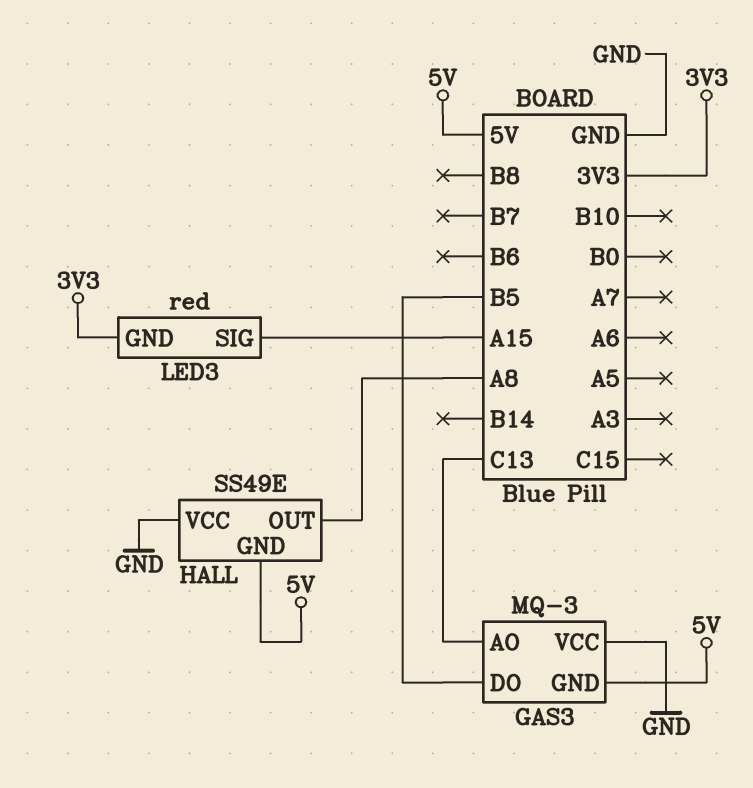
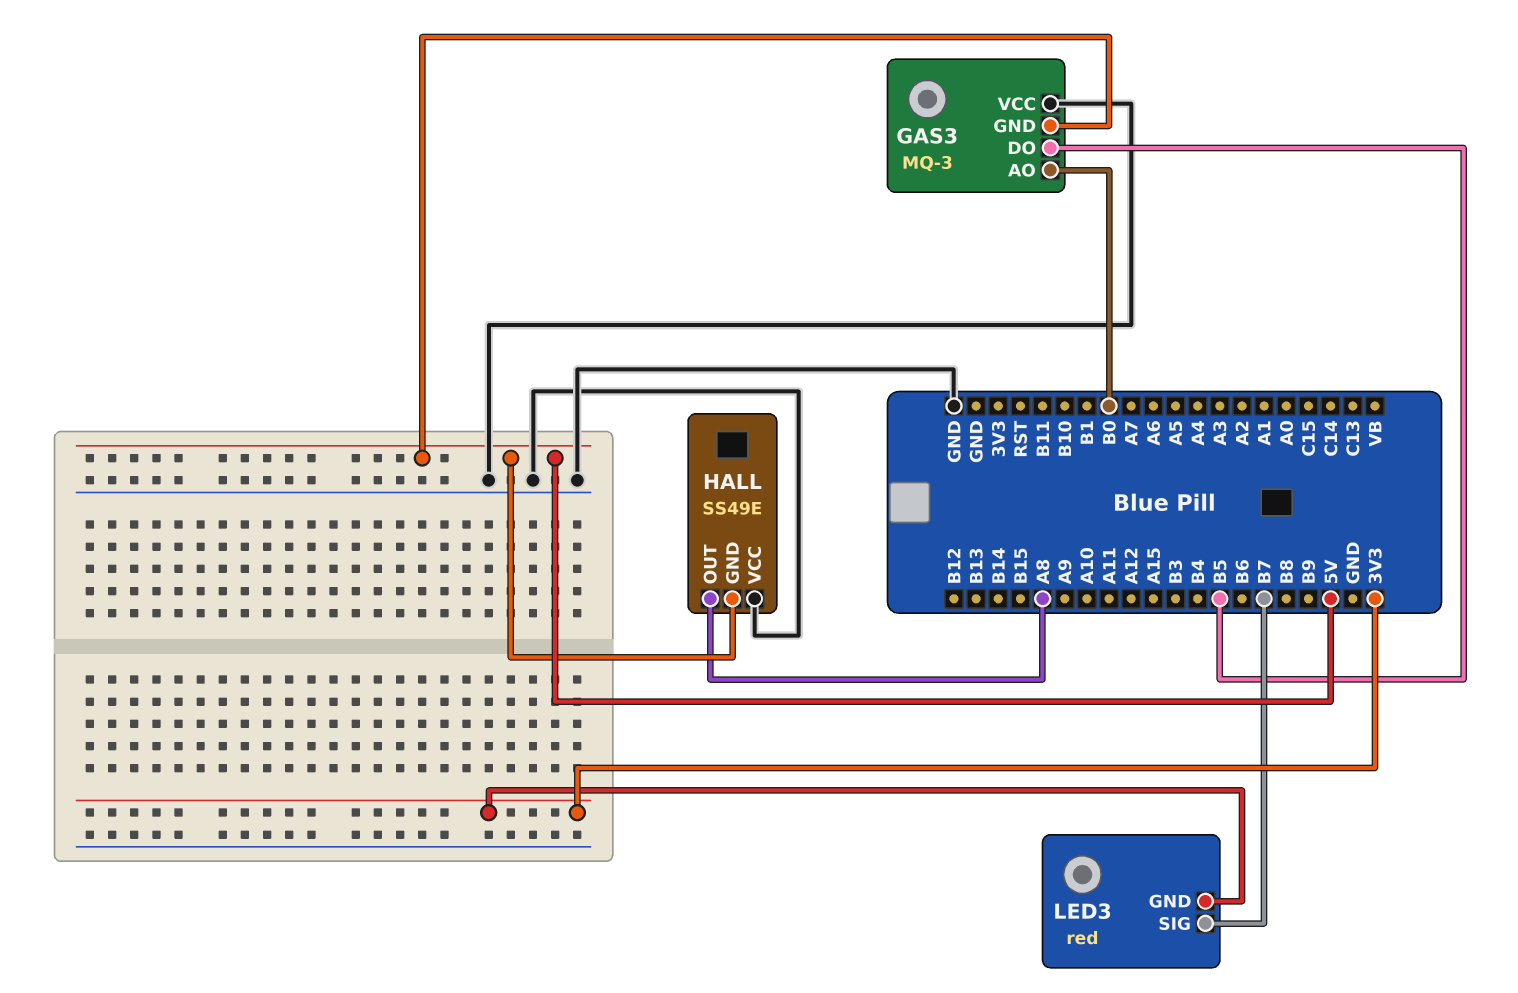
GAS3 pin AO: C13 -> B0
LED3 pin SIG: A15 -> B7

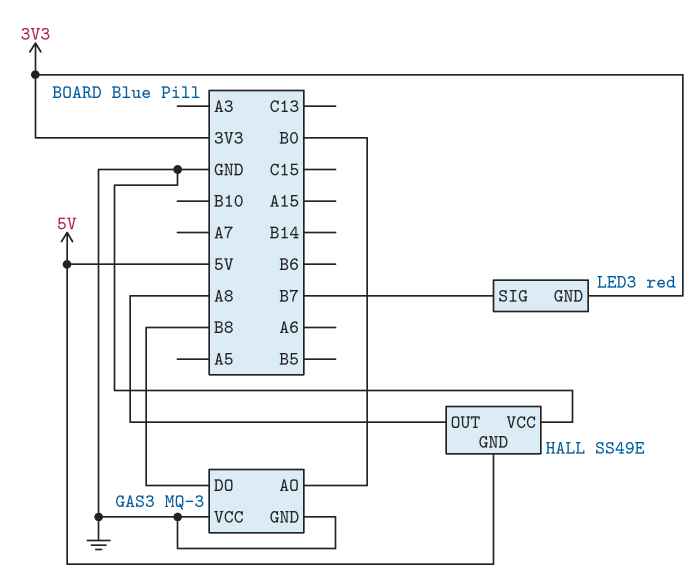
GAS3 pin DO: B5 -> B8
GAS3 pin GND: 5V -> GND

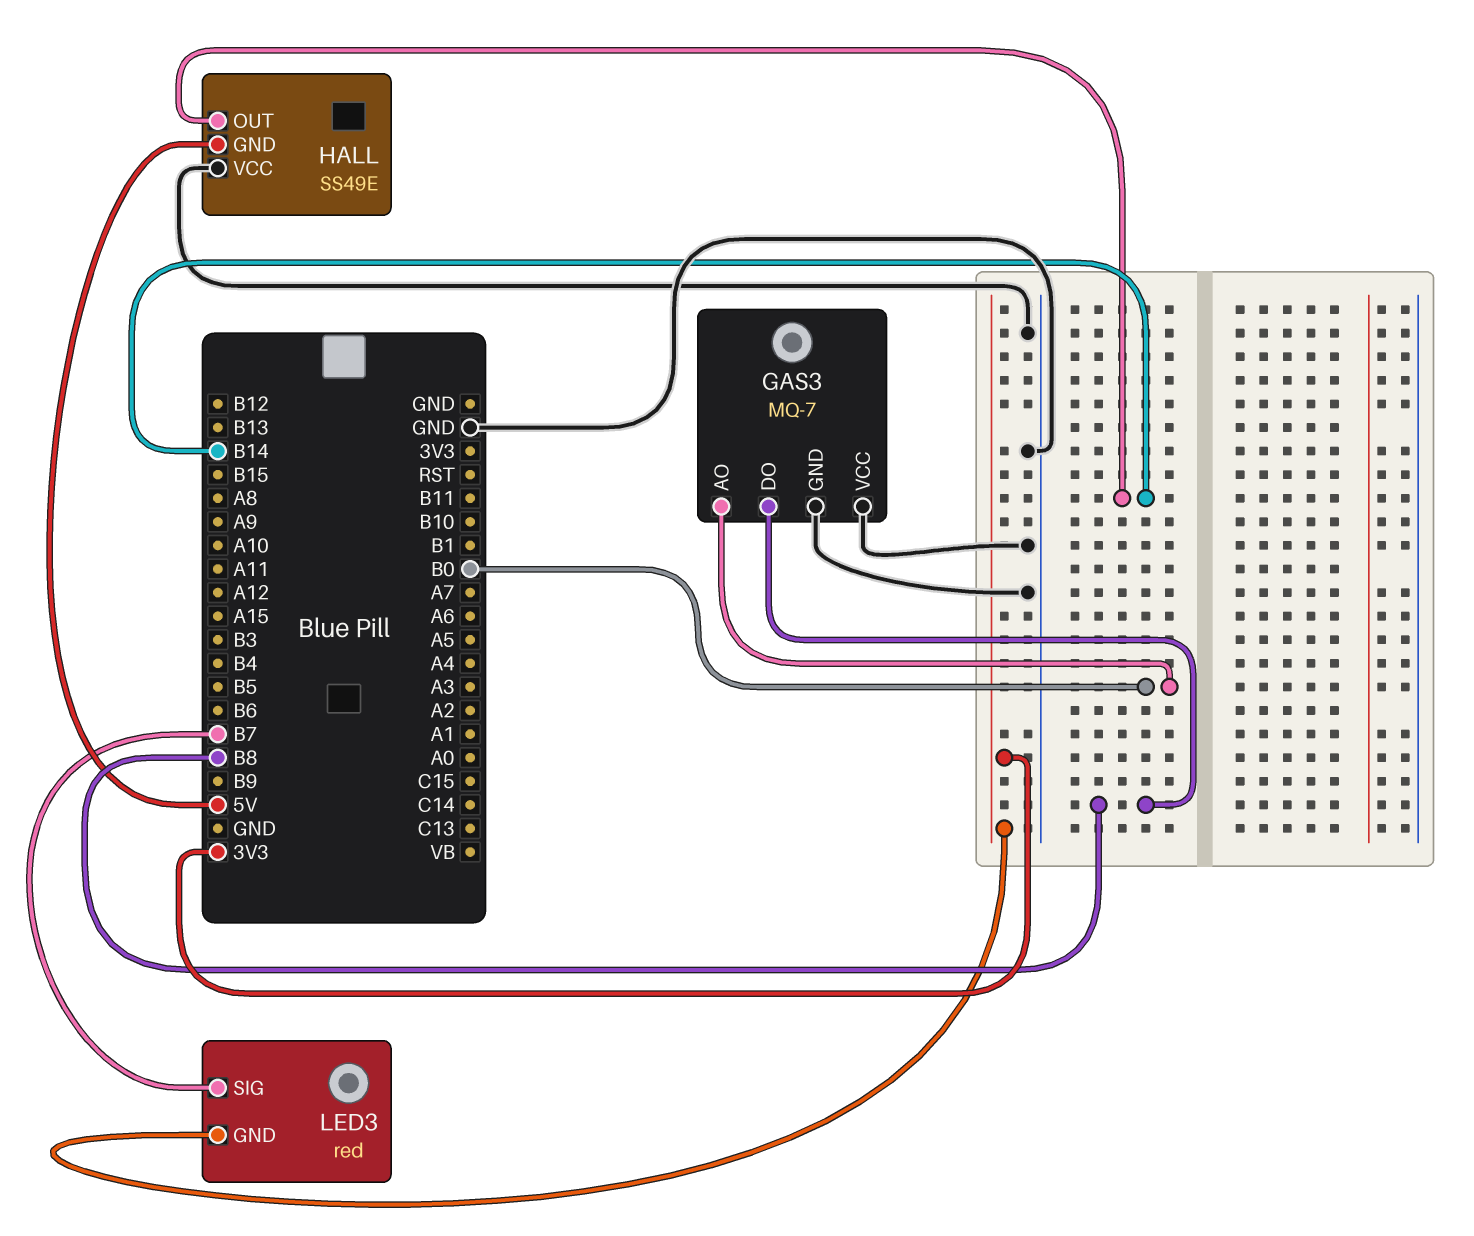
GAS3: MQ-3 -> MQ-7
HALL pin OUT: A8 -> B14

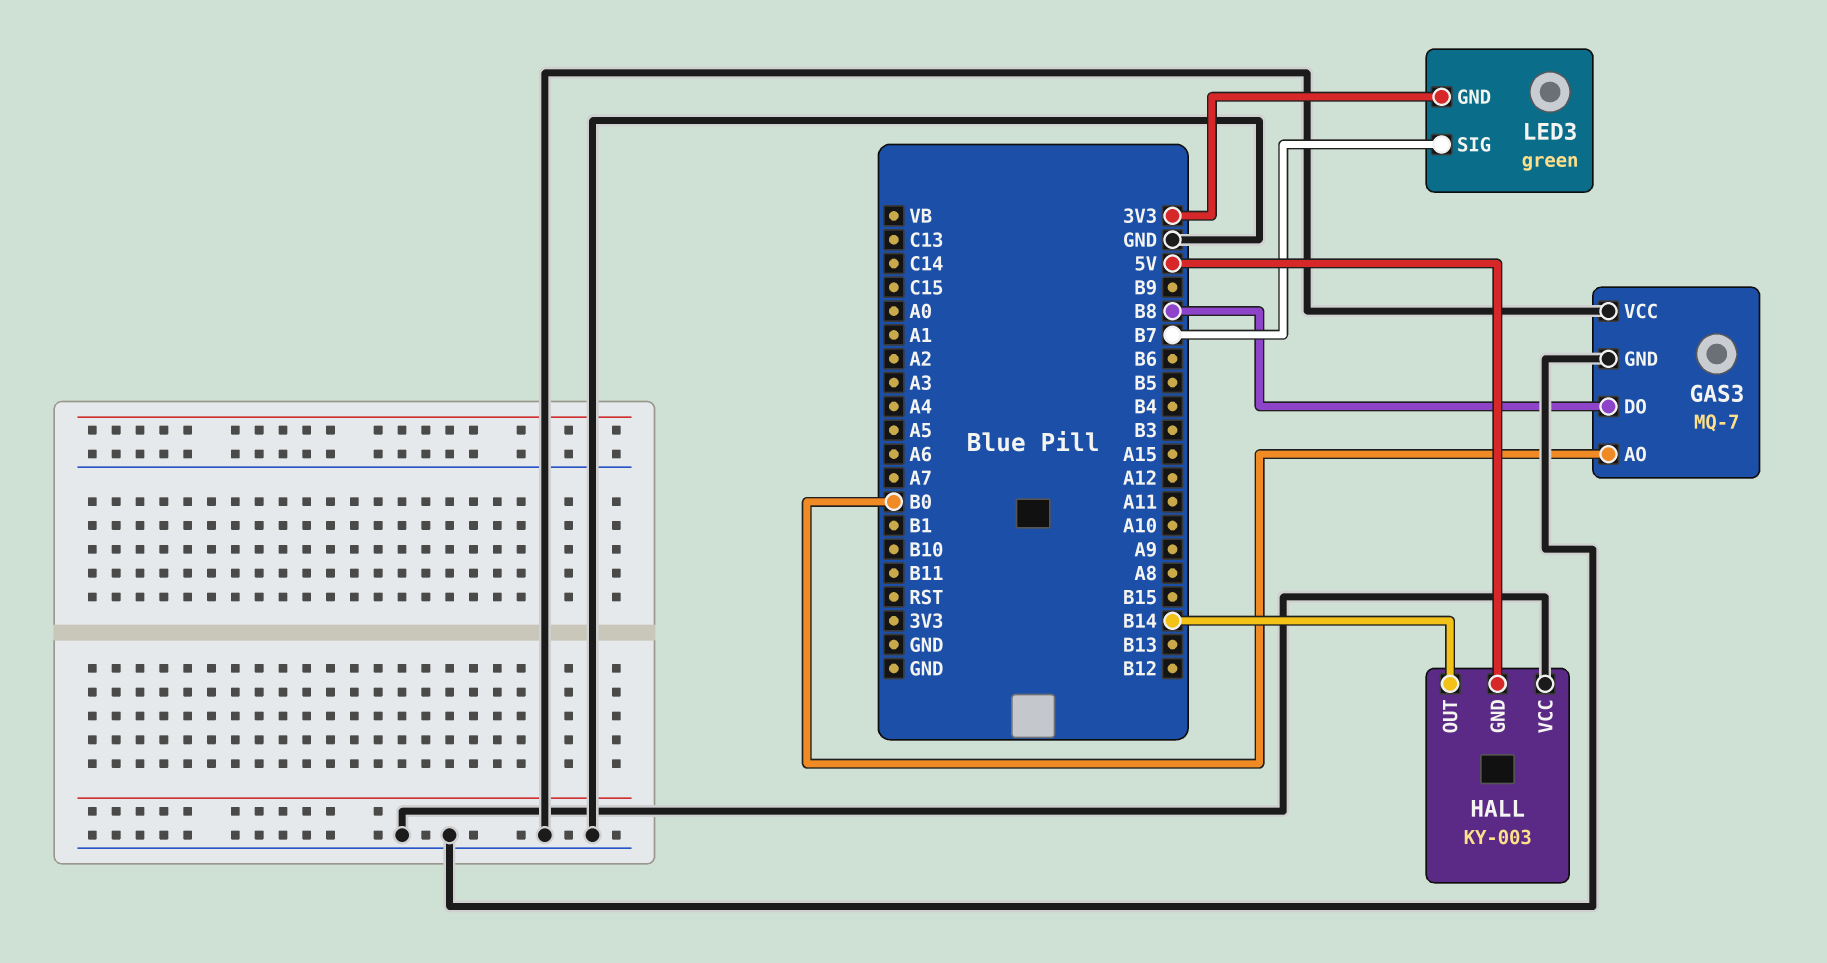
HALL: SS49E -> KY-003
LED3: red -> green

